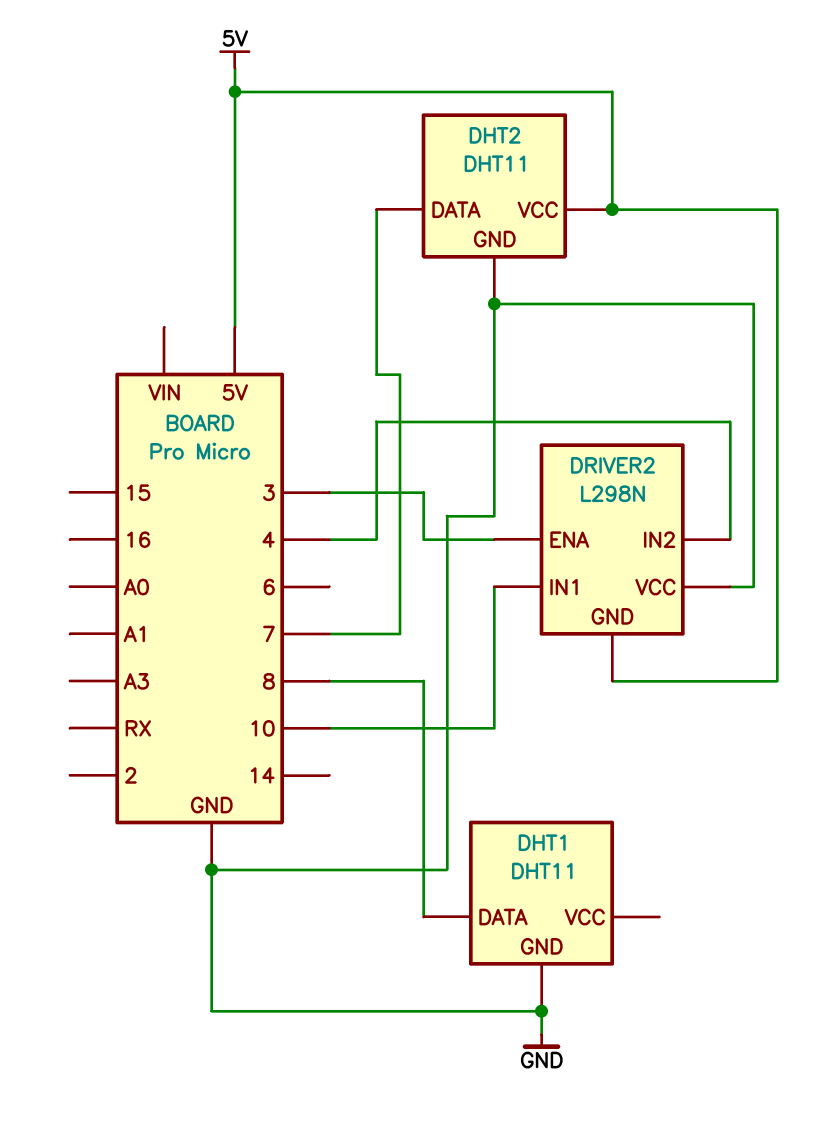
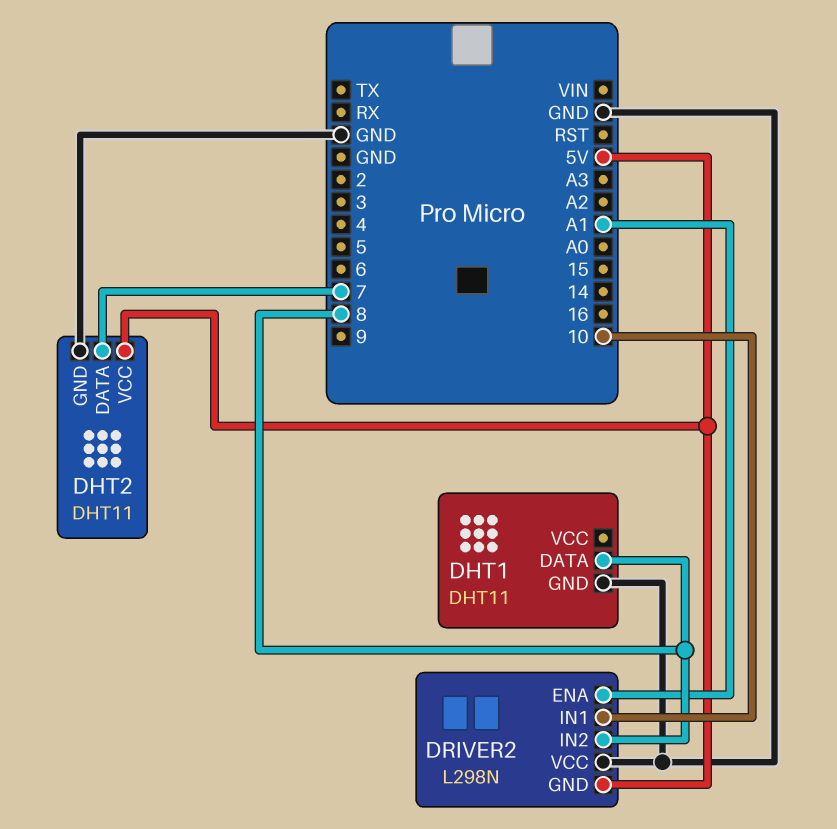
DRIVER2 pin ENA: 3 -> A1
DRIVER2 pin IN2: 4 -> 8

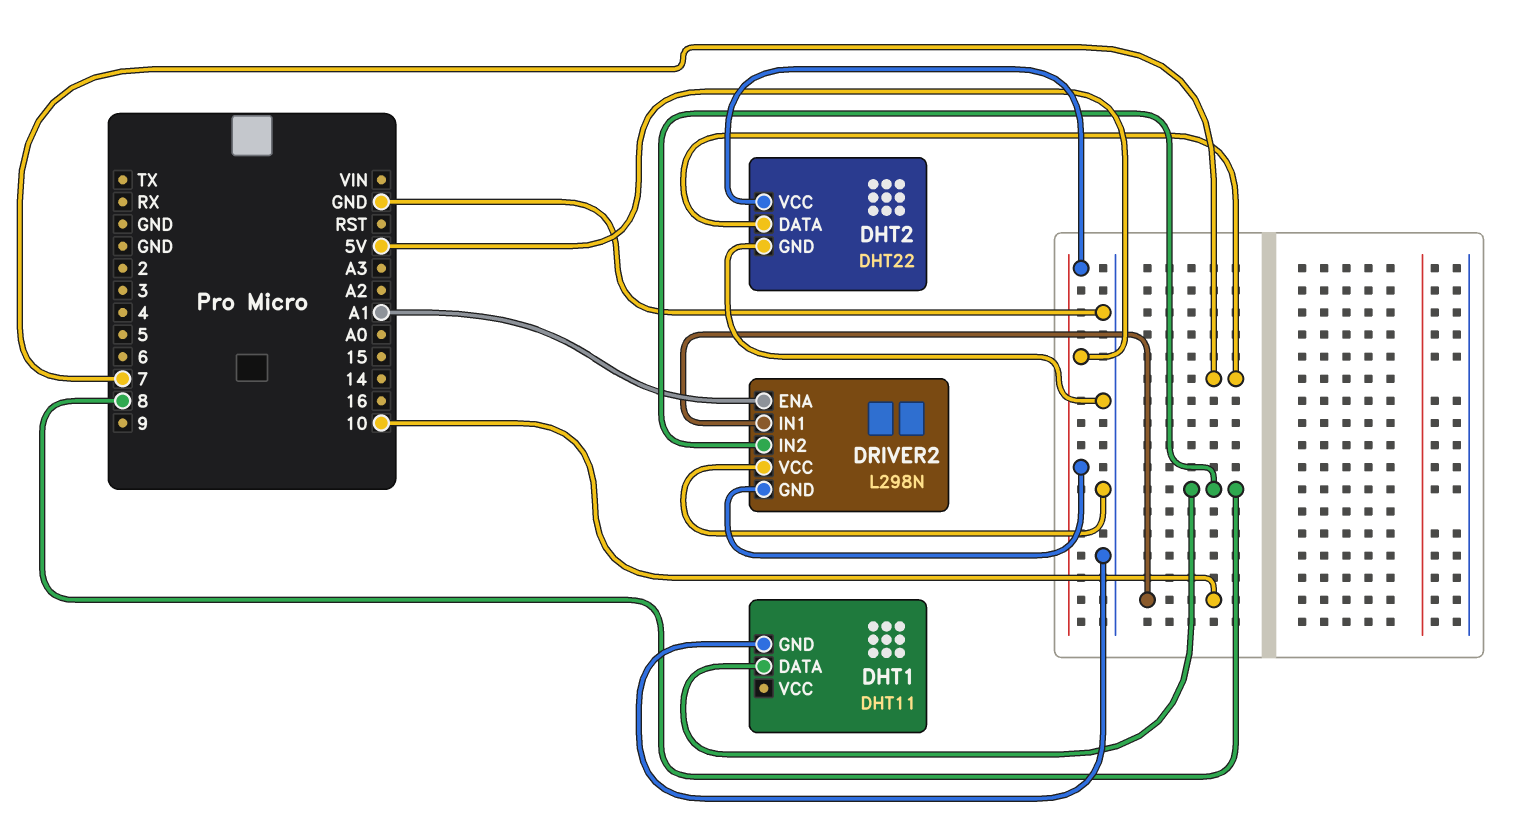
DHT2: DHT11 -> DHT22

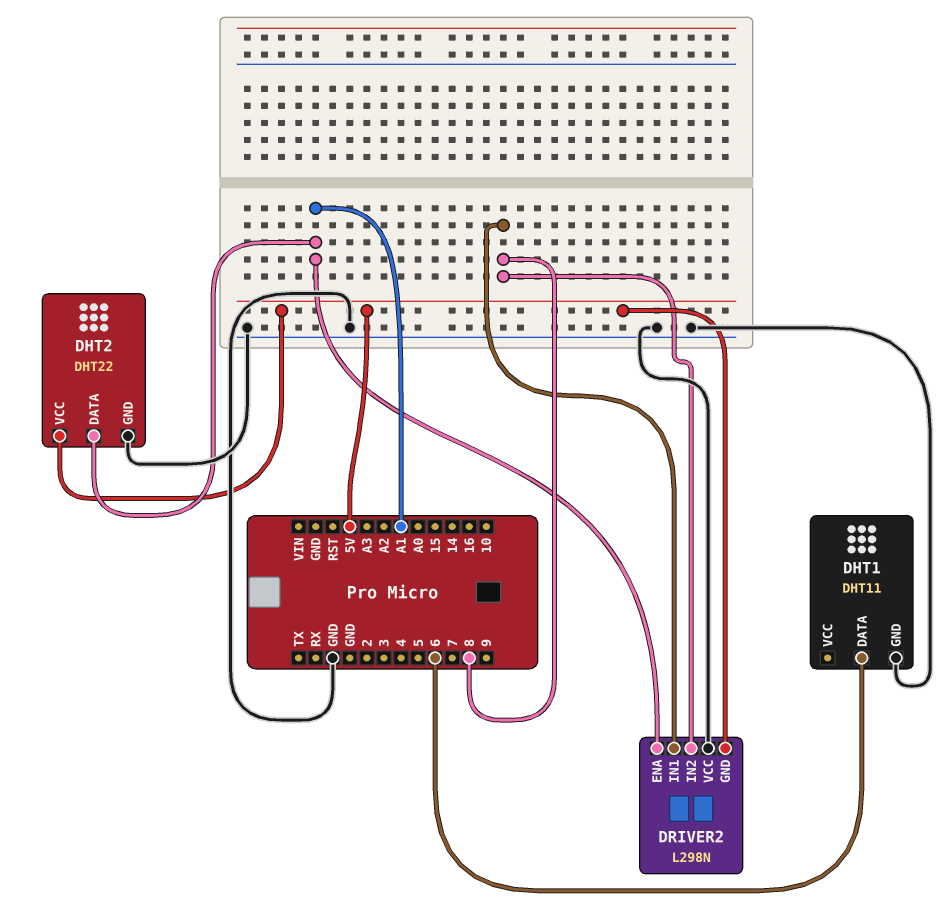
DHT1 pin DATA: 8 -> 6
DHT2 pin DATA: 7 -> A1
DRIVER2 pin IN1: 10 -> 8

